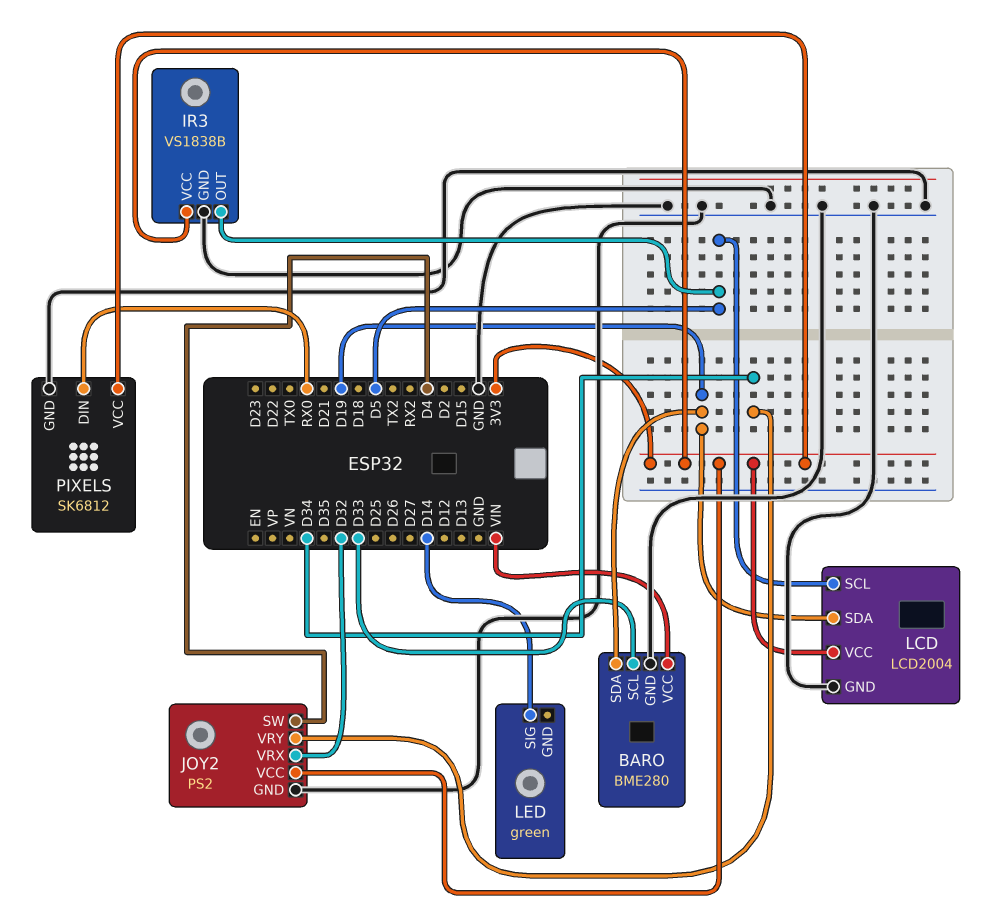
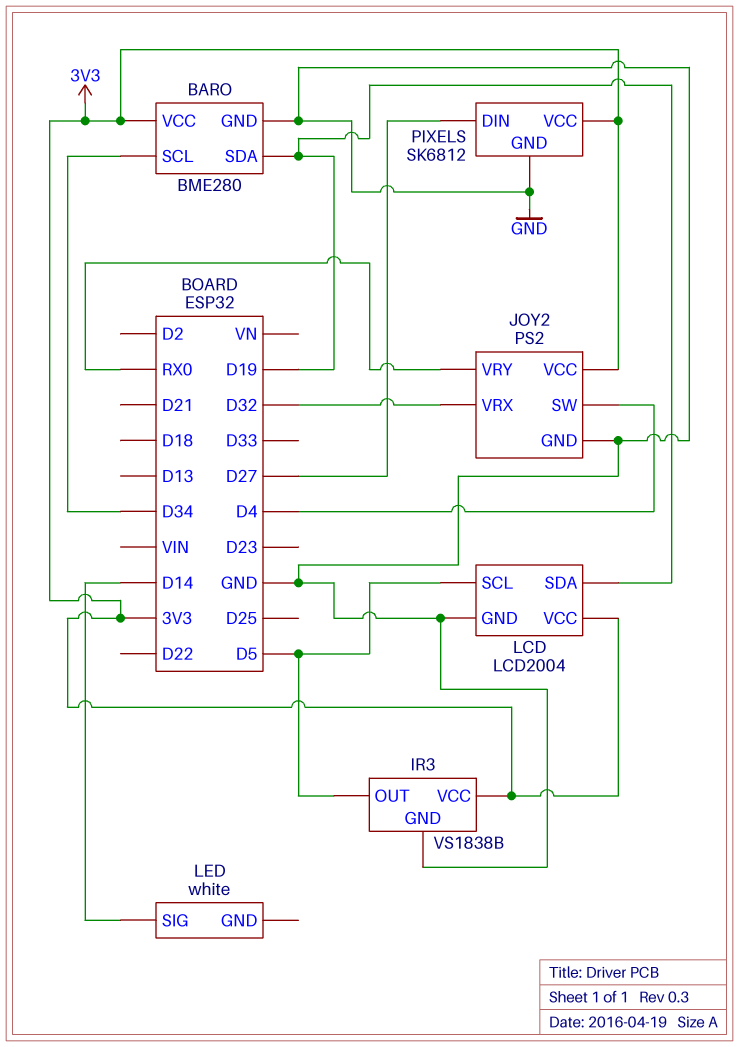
BARO pin SCL: D33 -> D34
BARO pin VCC: VIN -> 3V3
JOY2 pin VRY: D34 -> RX0
LED: green -> white
PIXELS pin DIN: RX0 -> D27

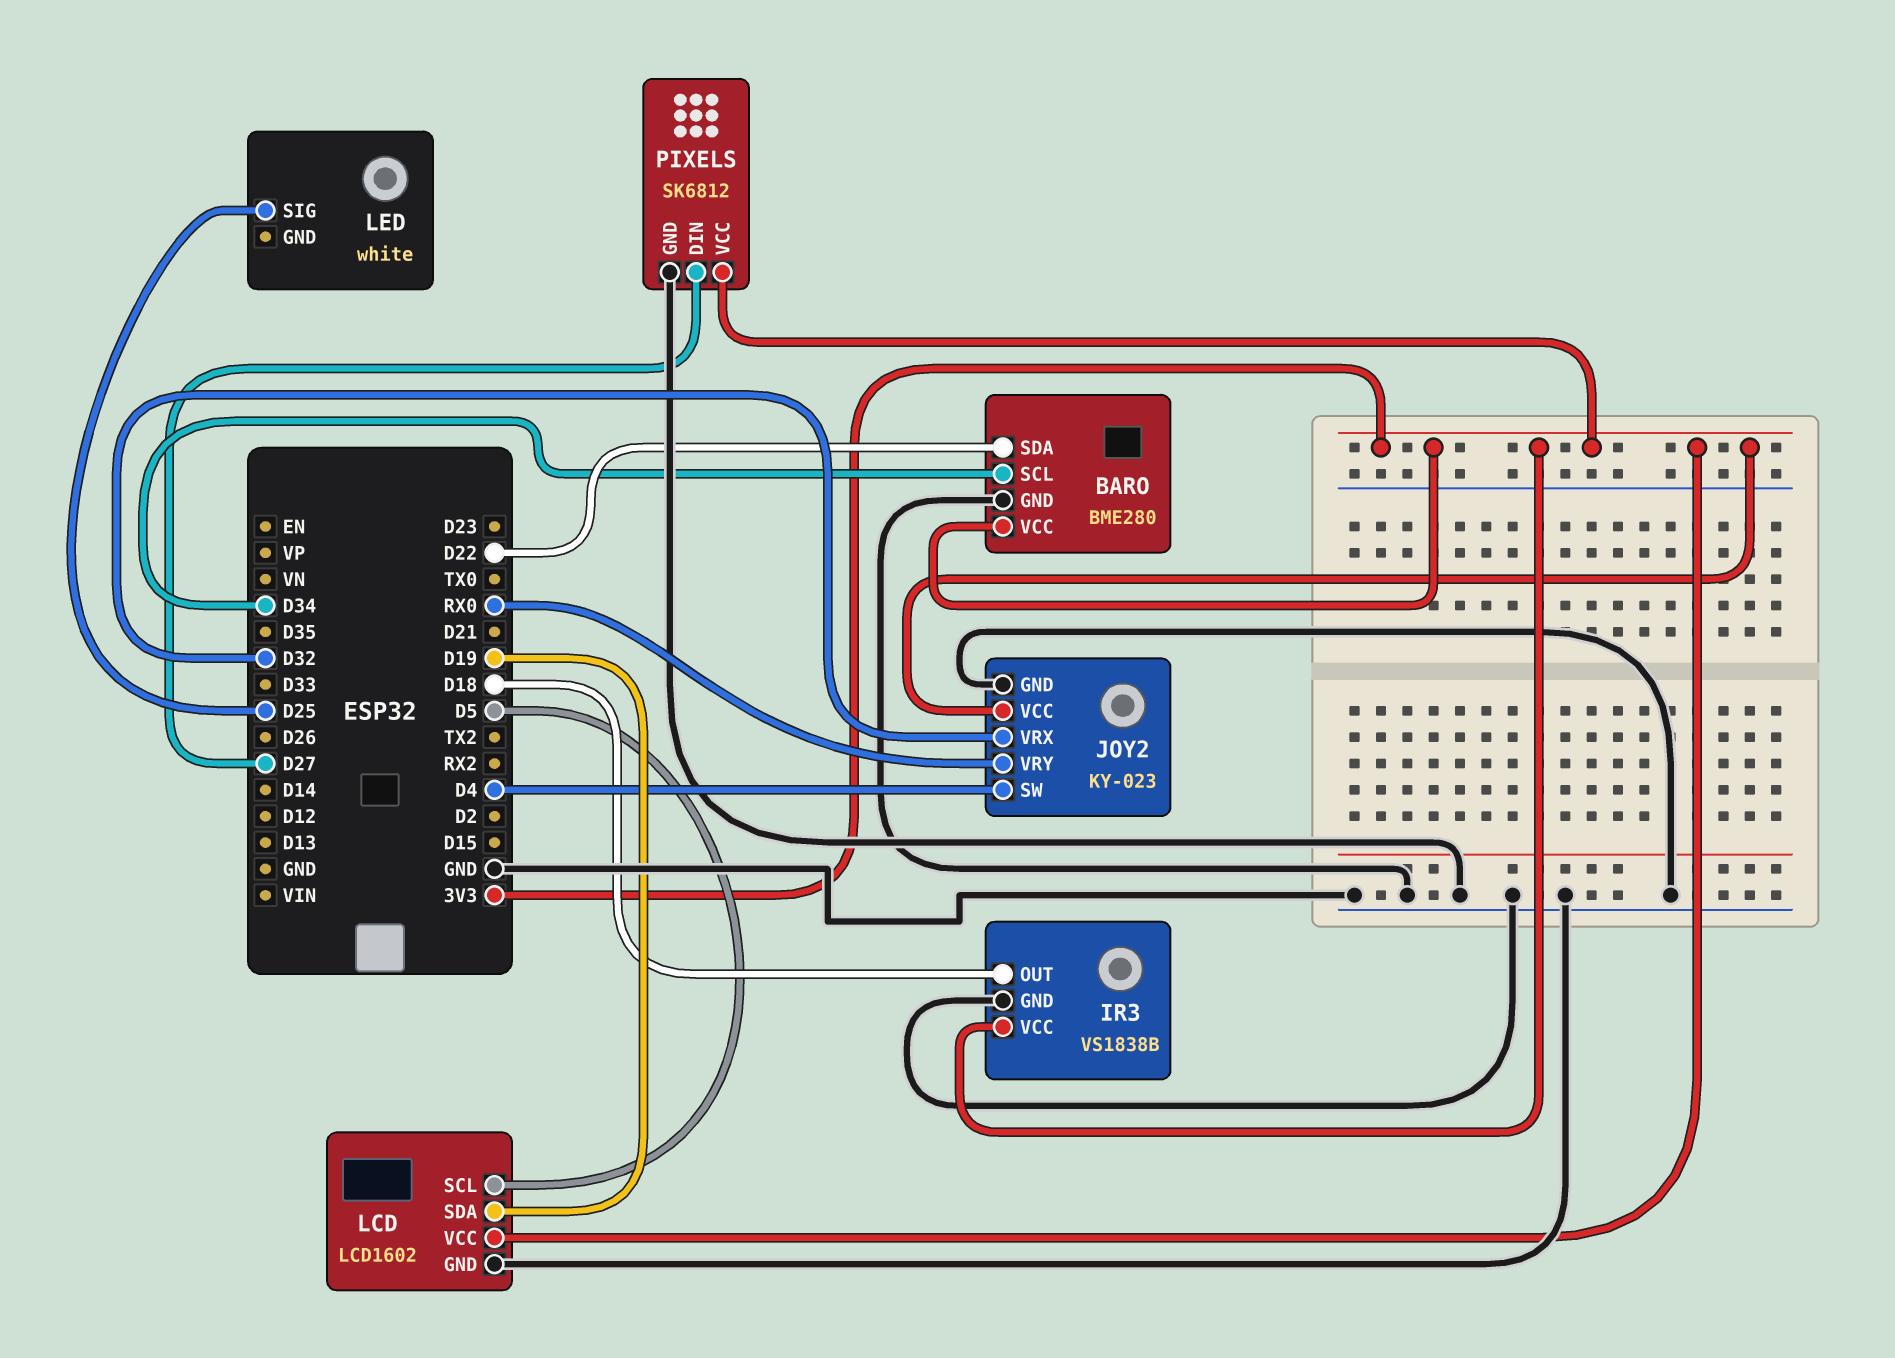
BARO pin SDA: D19 -> D22
IR3 pin OUT: D5 -> D18
JOY2: PS2 -> KY-023
LCD: LCD2004 -> LCD1602
LED pin SIG: D14 -> D25

